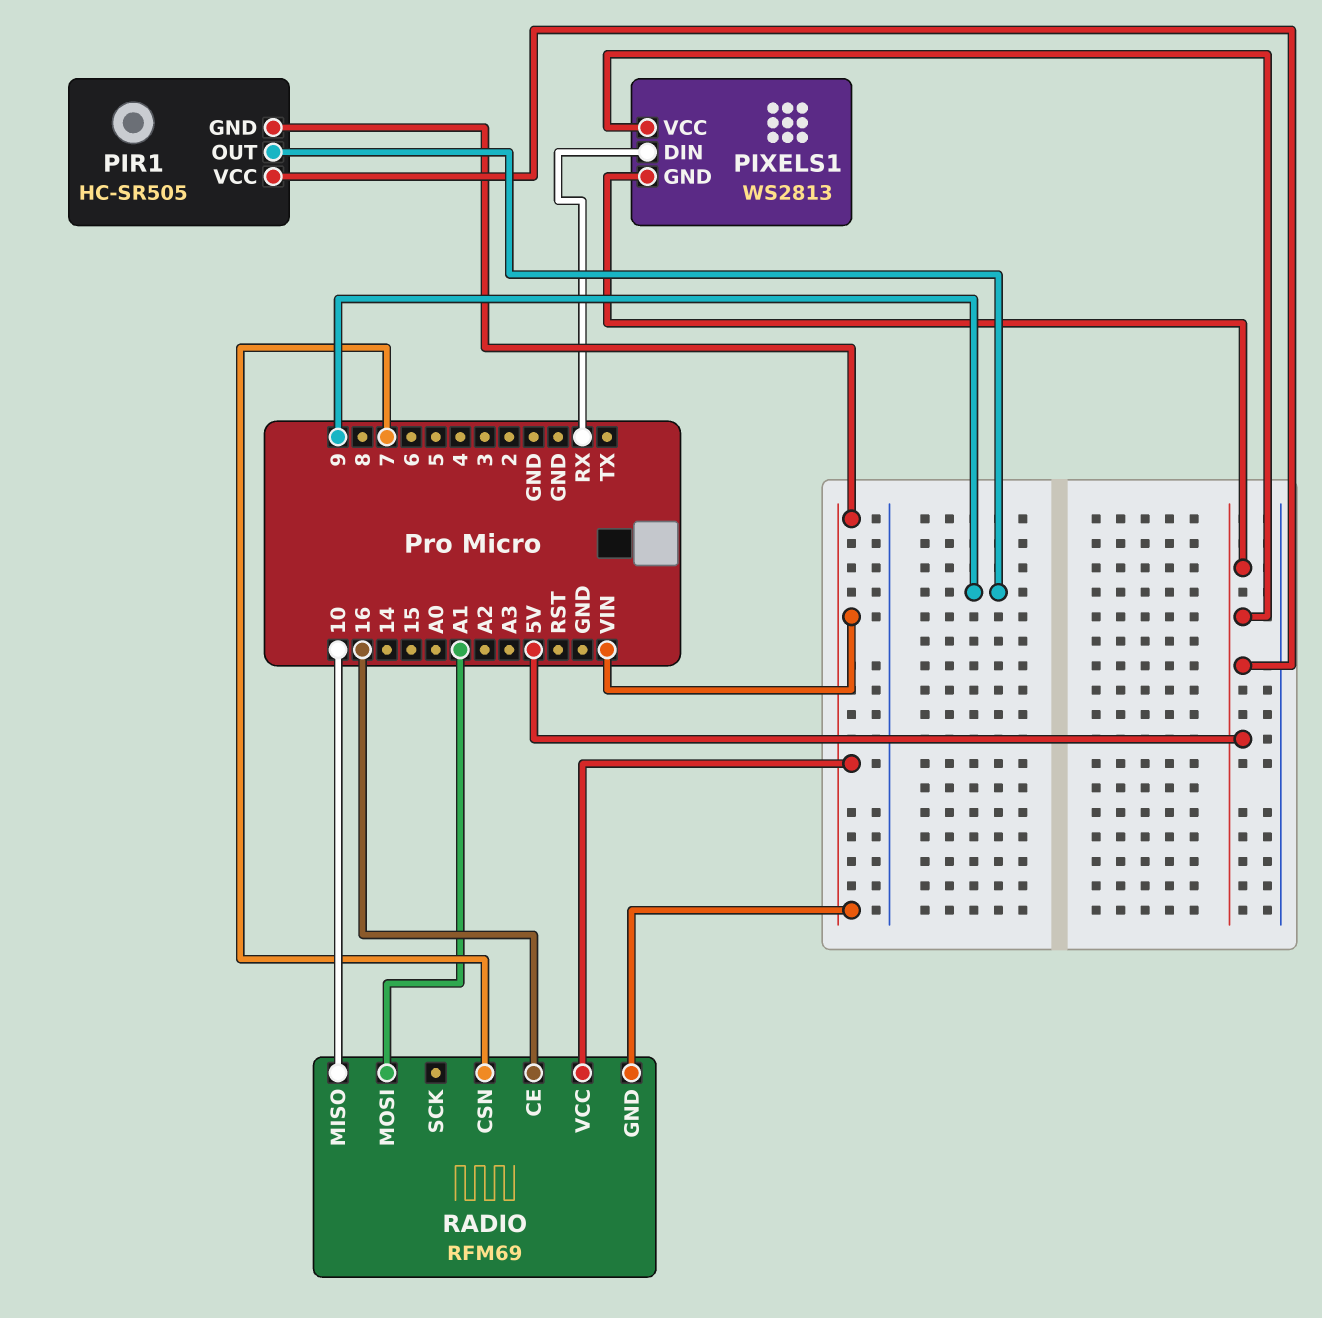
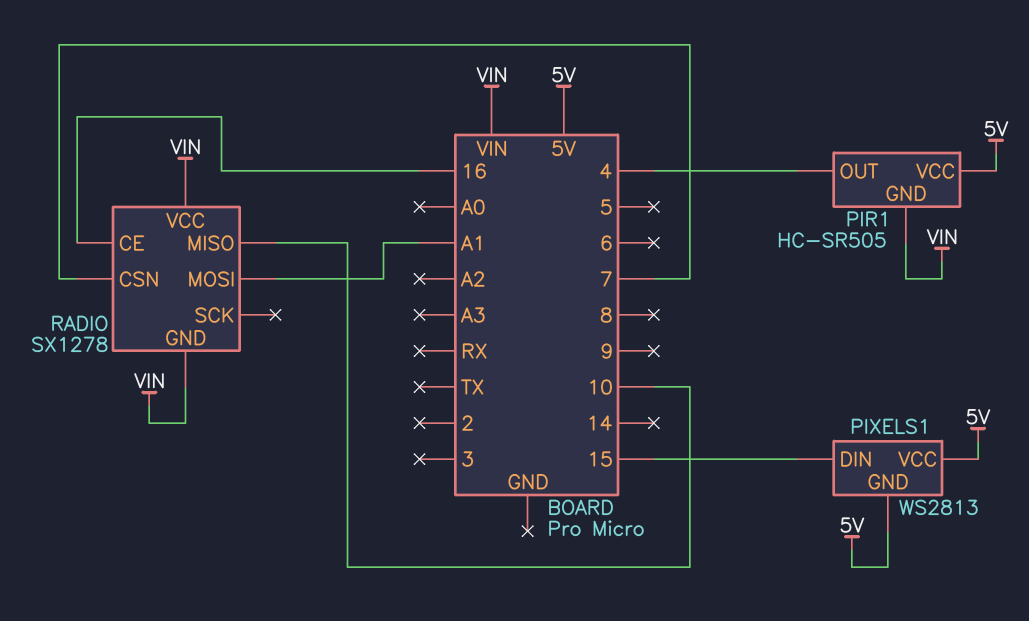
PIR1 pin OUT: 9 -> 4
PIXELS1 pin DIN: RX -> 15
RADIO: RFM69 -> SX1278

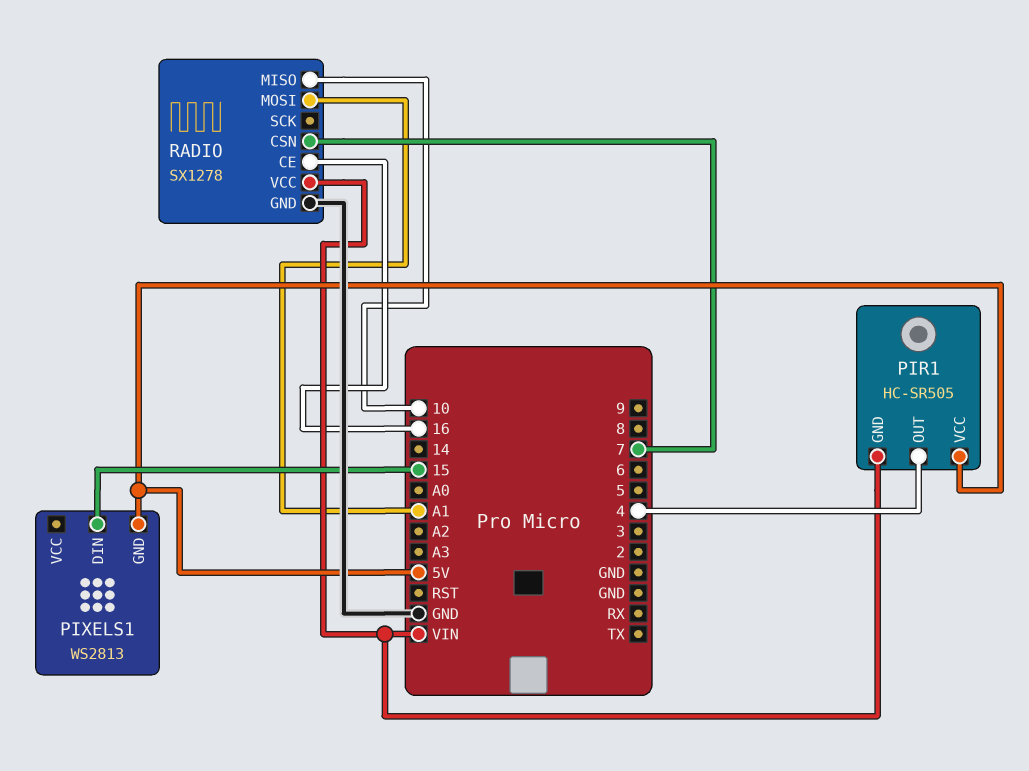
PIXELS1 pin VCC: 5V -> none
RADIO pin GND: VIN -> GND

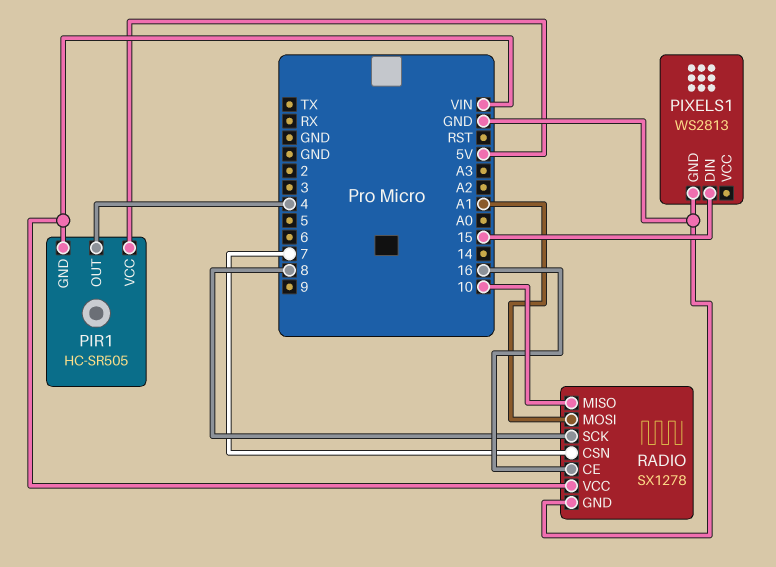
PIXELS1 pin GND: 5V -> GND
RADIO pin SCK: none -> 8

